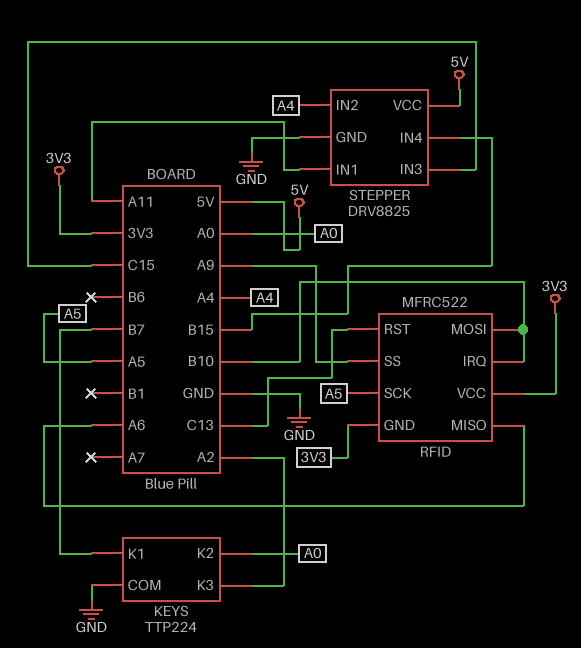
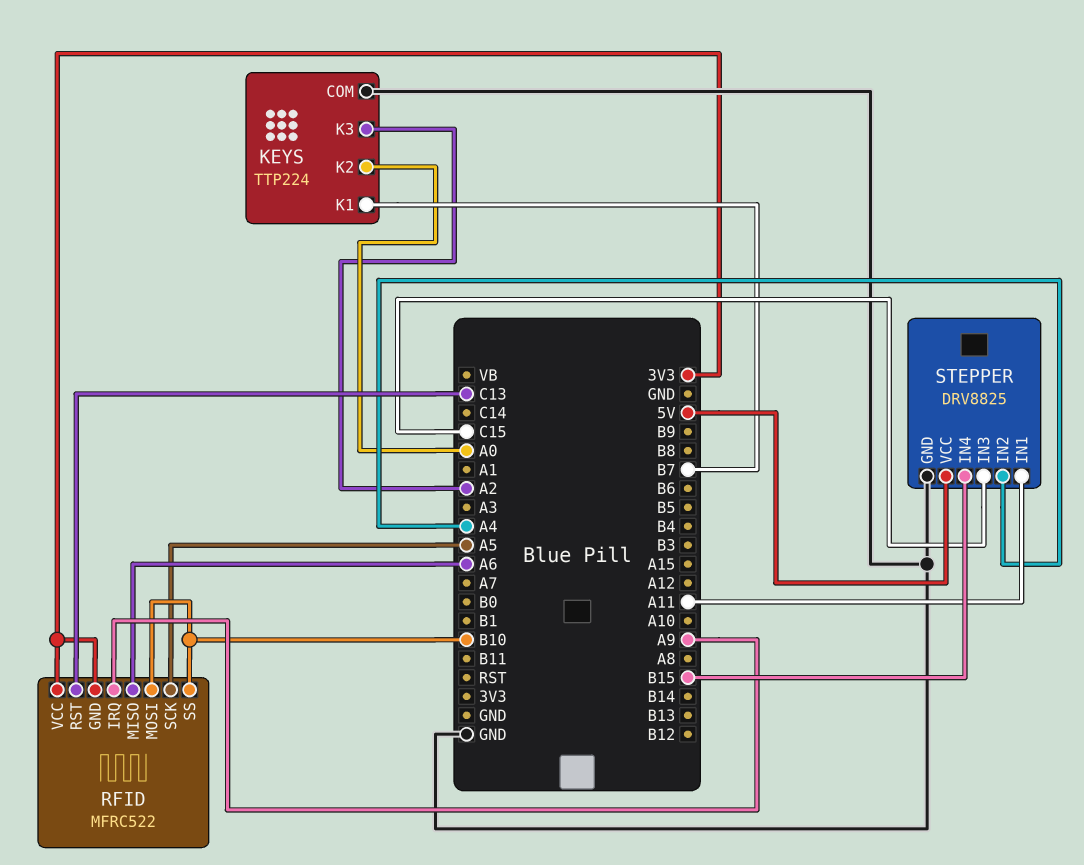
RFID pin IRQ: B10 -> A9
RFID pin SS: A9 -> B10

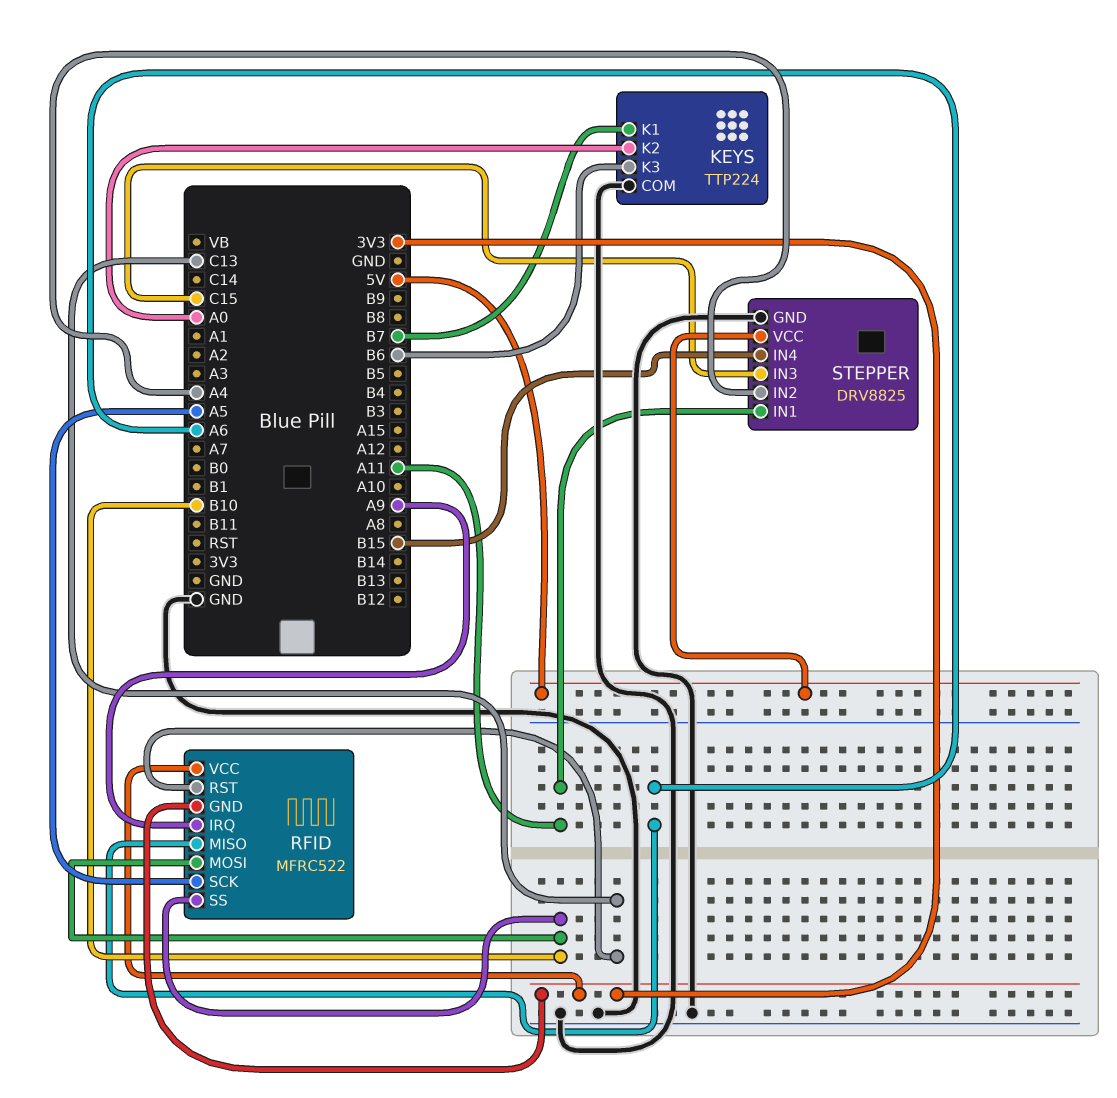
KEYS pin K3: A2 -> B6

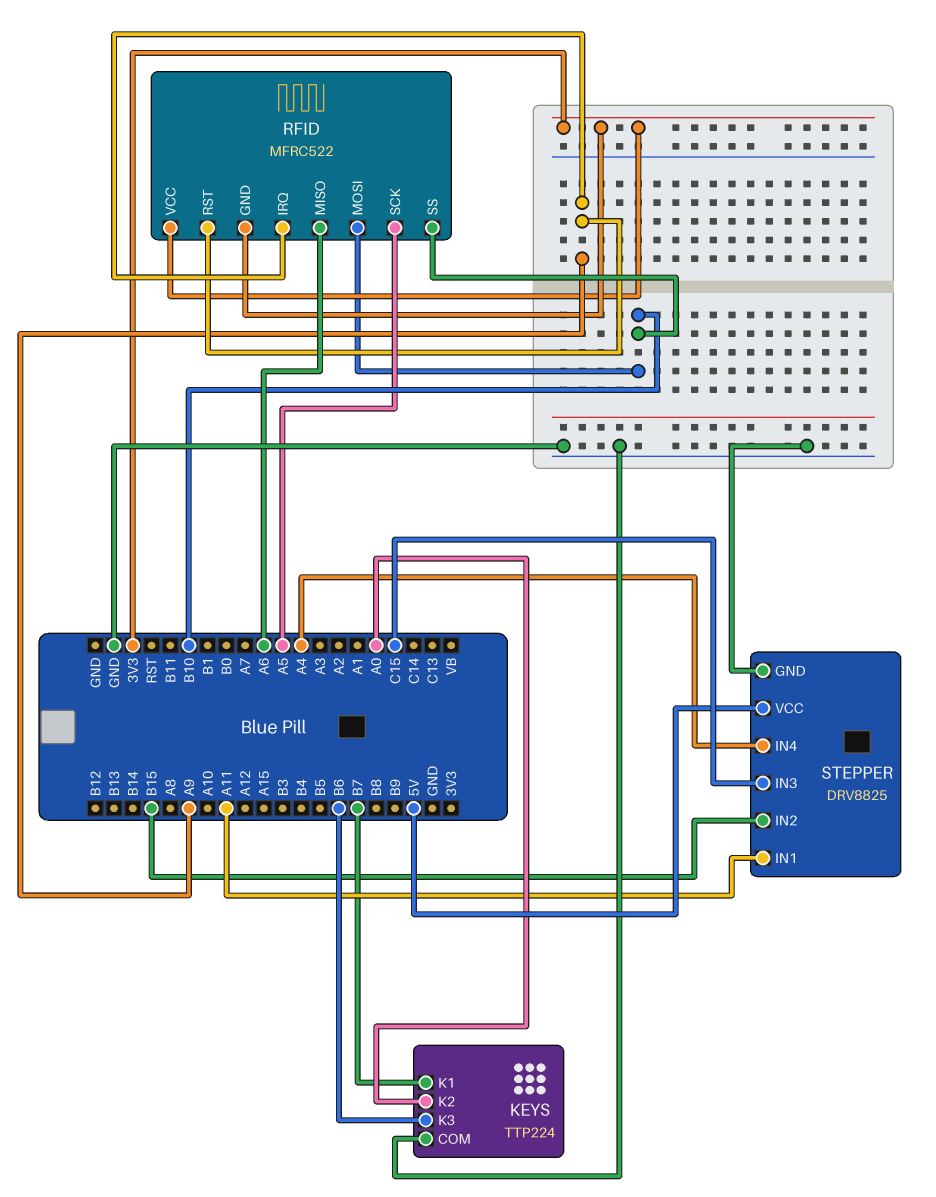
RFID pin RST: C13 -> A9
STEPPER pin IN2: A4 -> B15
STEPPER pin IN4: B15 -> A4

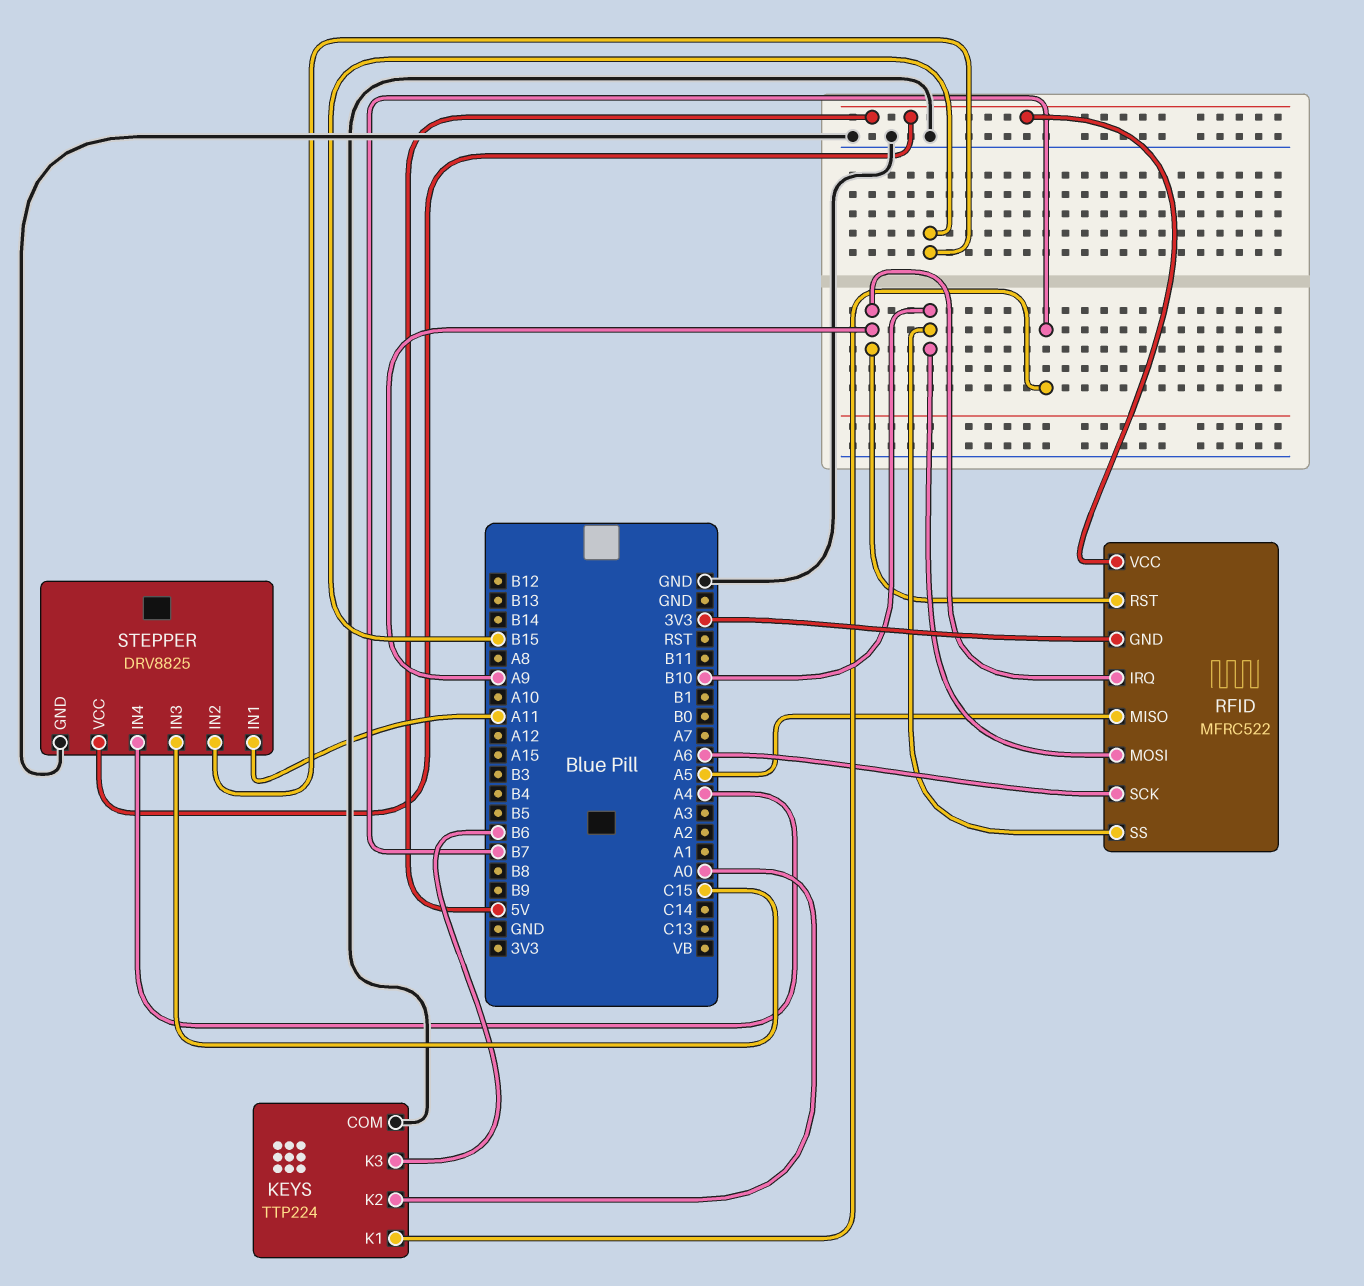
RFID pin MISO: A6 -> A5
RFID pin SCK: A5 -> A6
RFID pin VCC: 3V3 -> 5V

